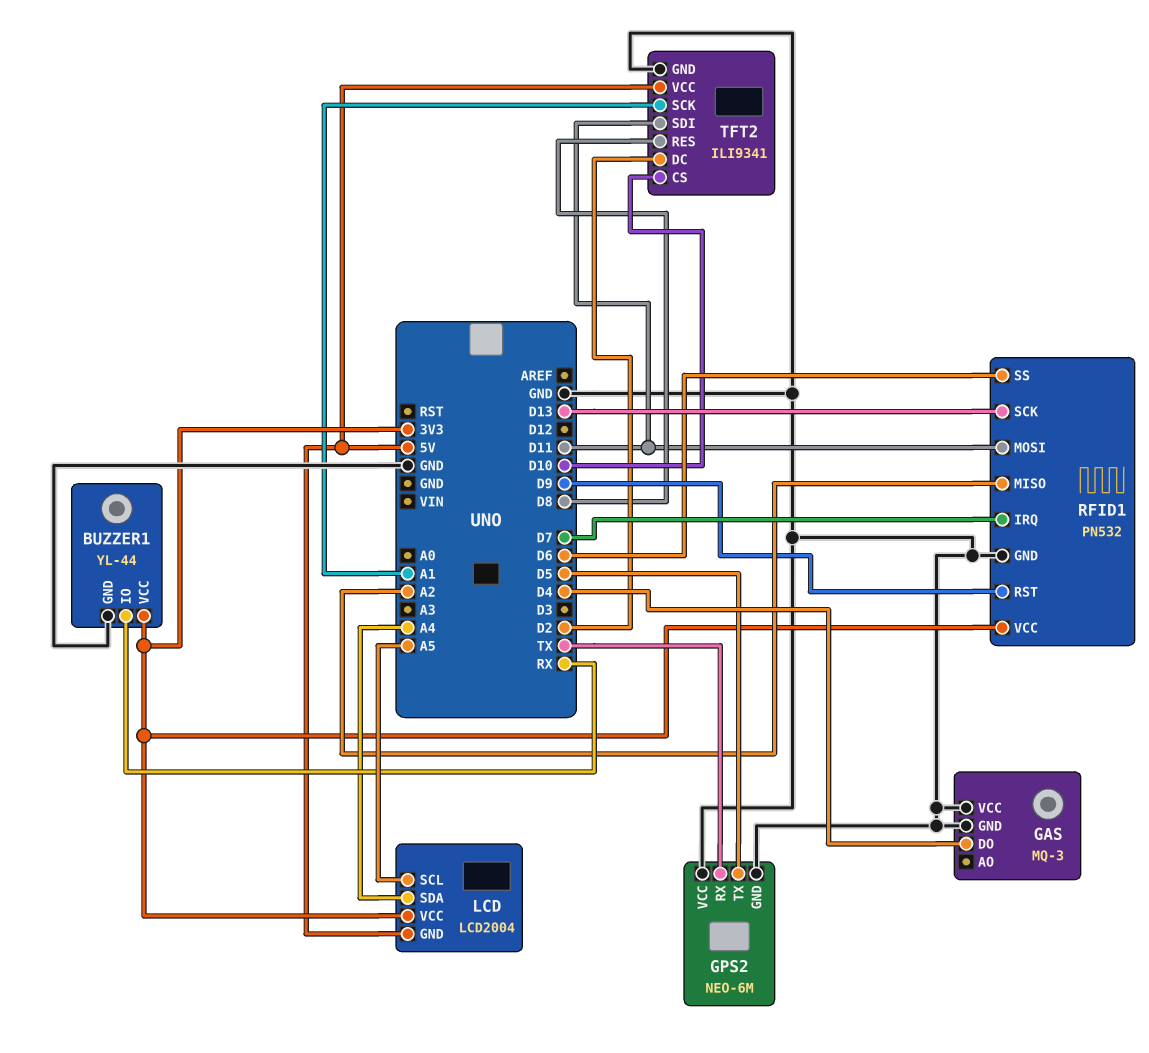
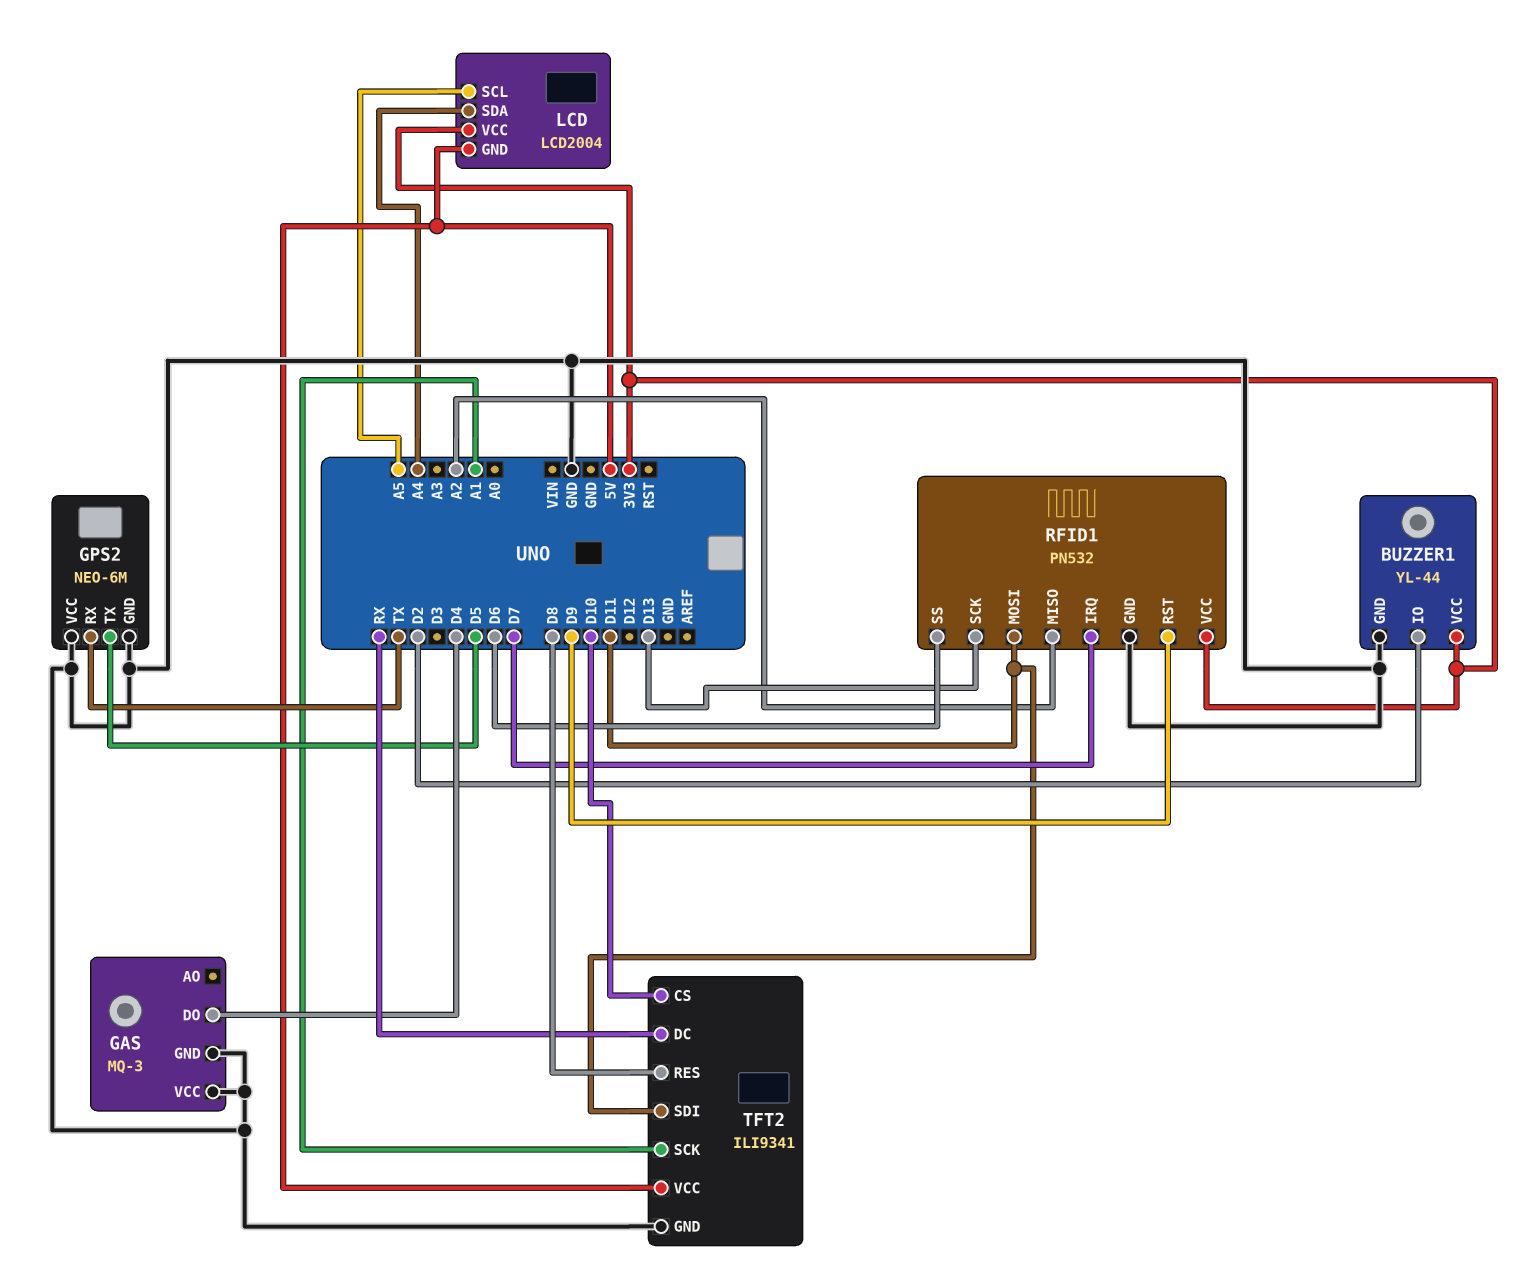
BUZZER1 pin IO: RX -> D2
TFT2 pin DC: D2 -> RX

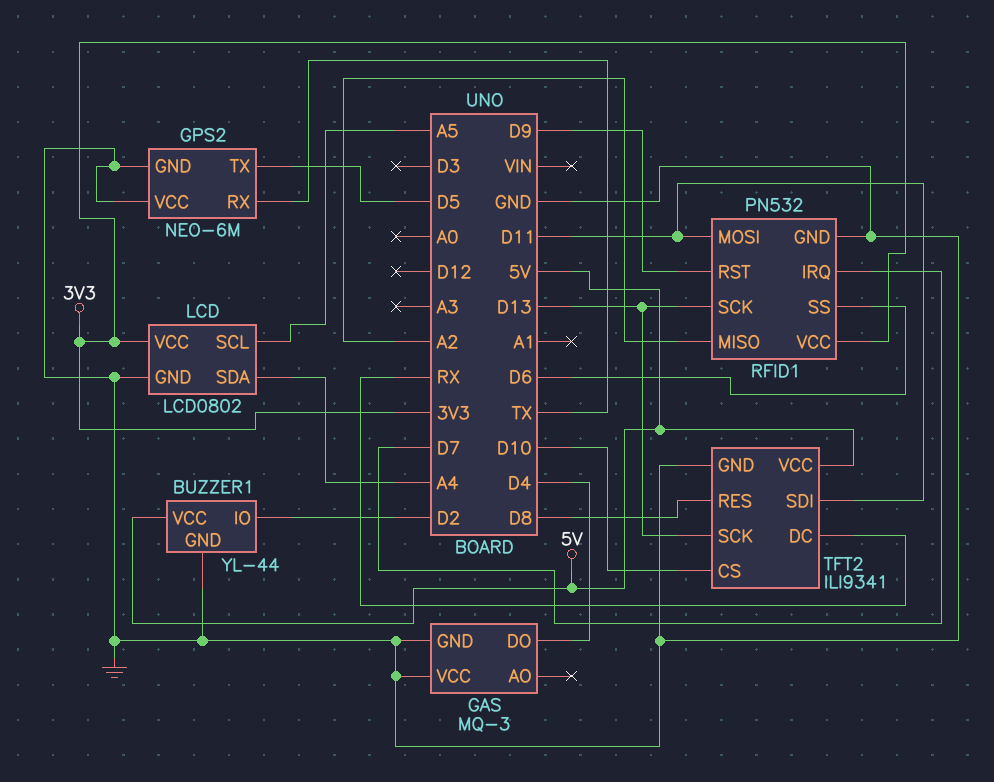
BUZZER1 pin VCC: 3V3 -> 5V
LCD: LCD2004 -> LCD0802
LCD pin GND: 5V -> GND
TFT2 pin SCK: A1 -> D13

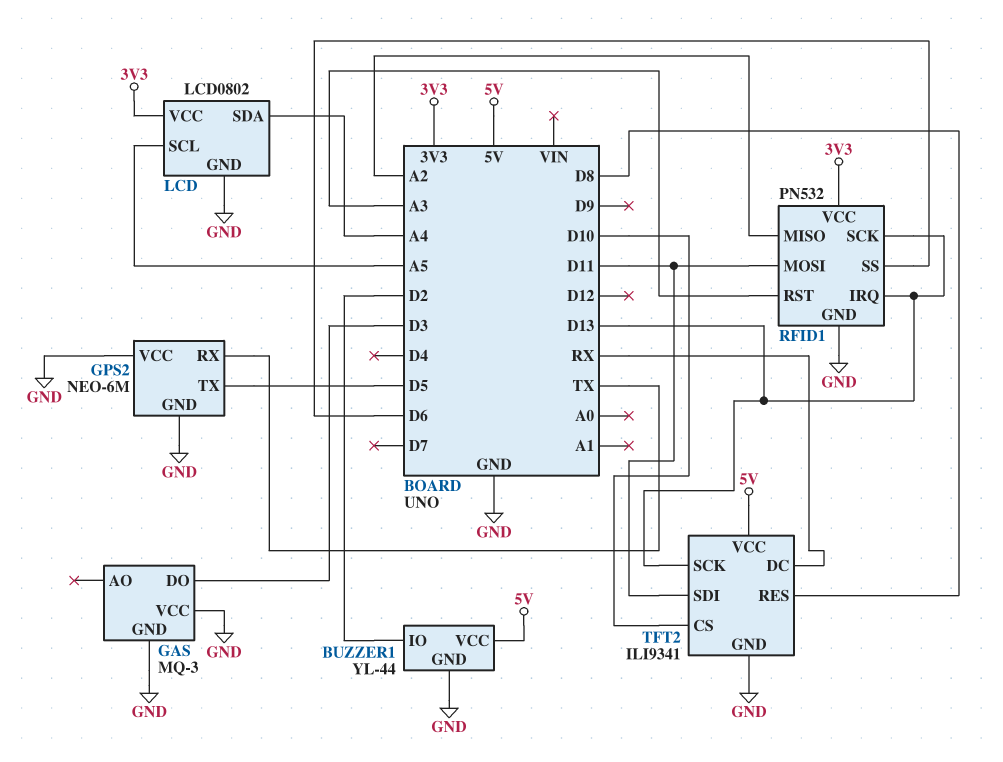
GAS pin DO: D4 -> D3
RFID1 pin IRQ: D7 -> D13
RFID1 pin RST: D9 -> A3

